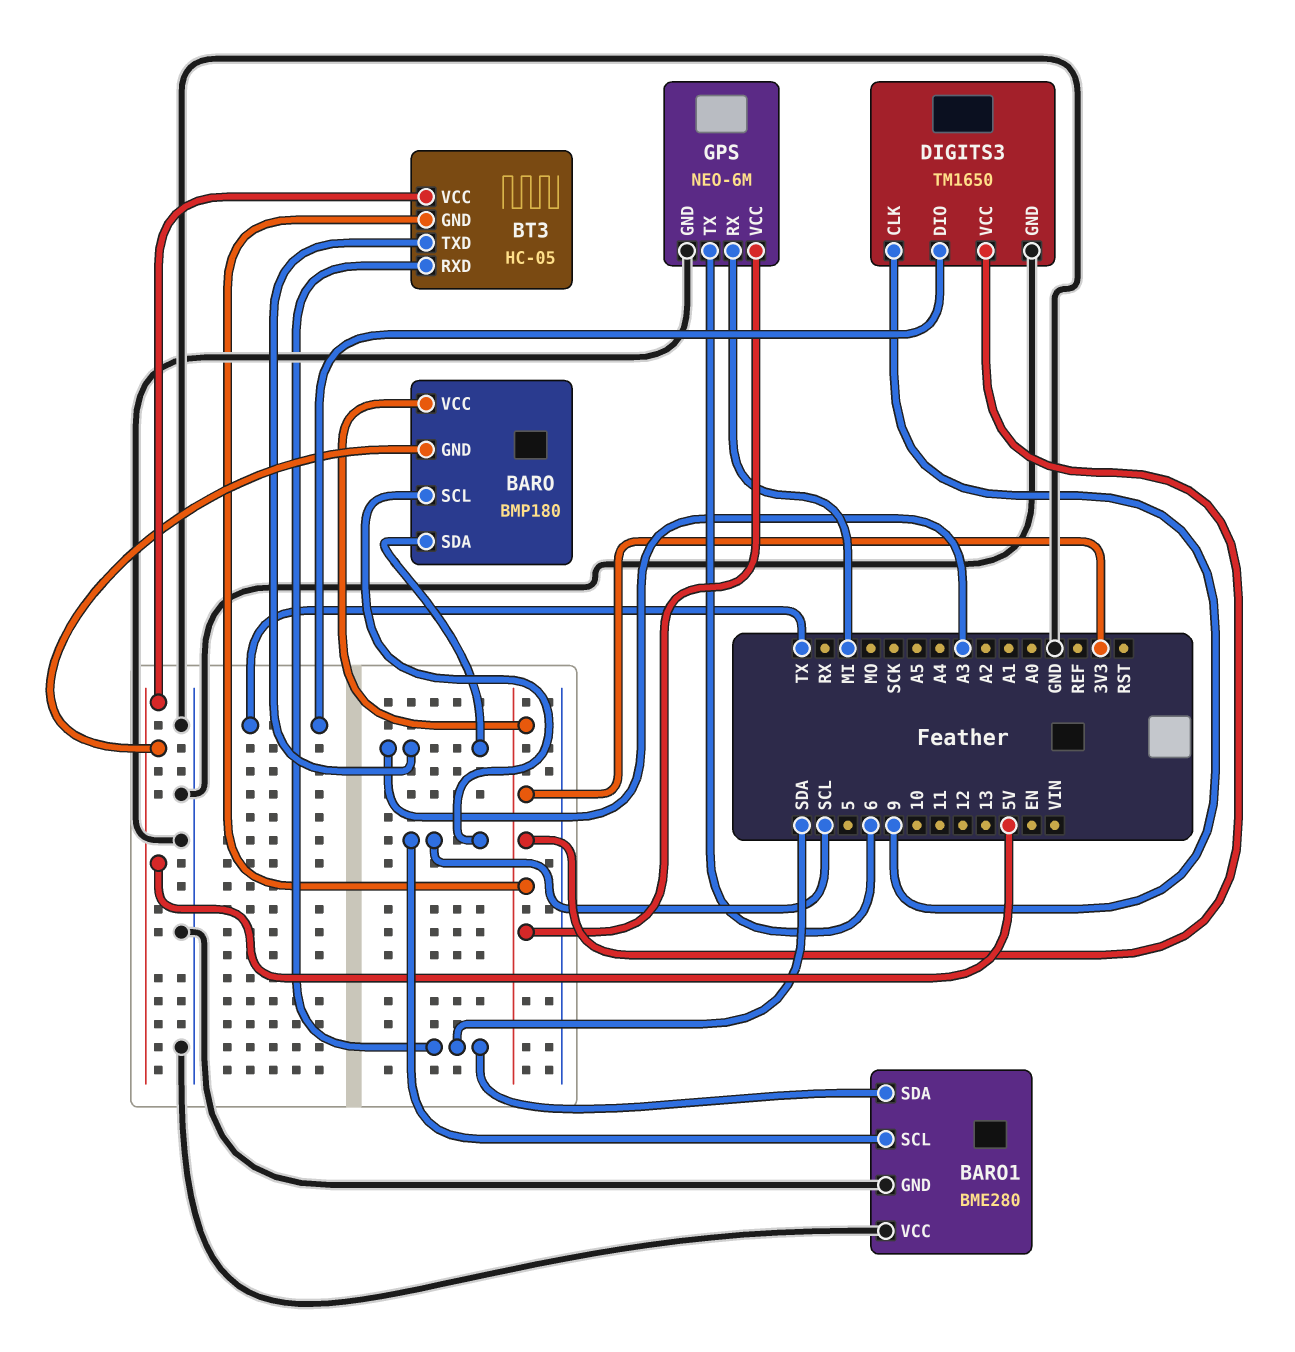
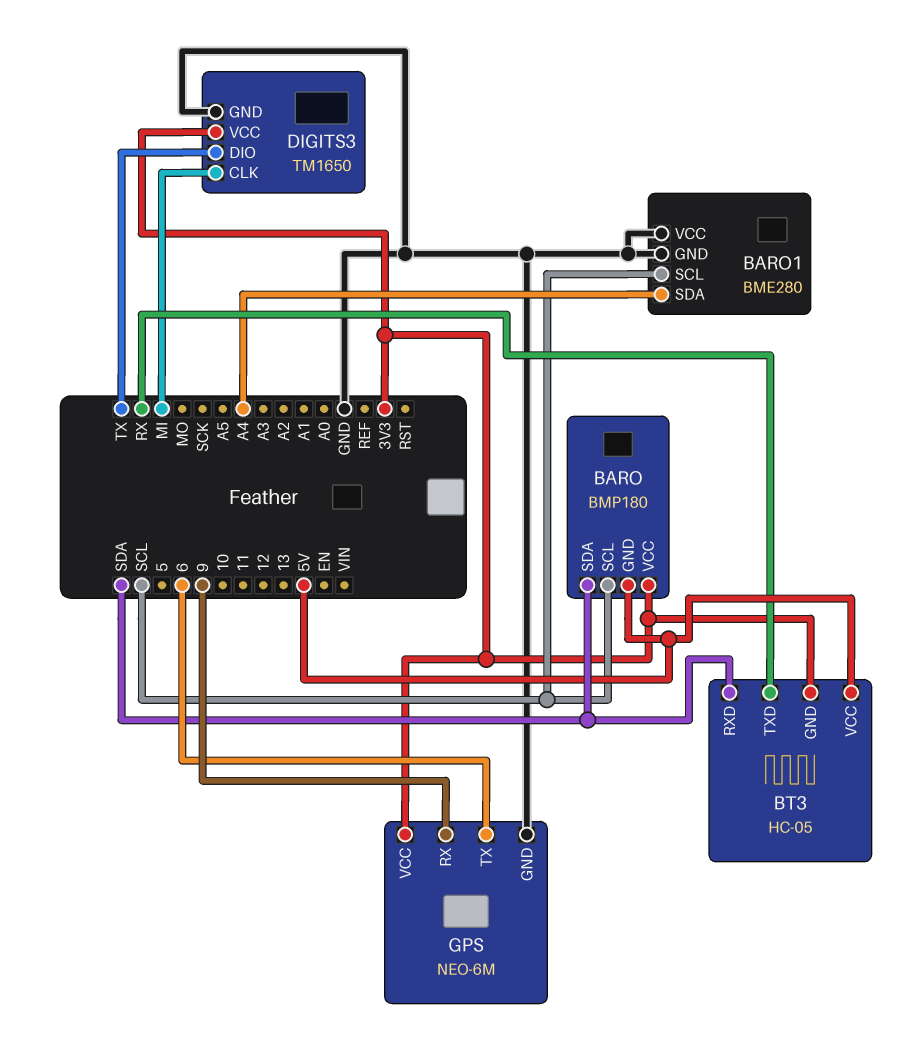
BARO pin SDA: A3 -> SDA
BARO1 pin SDA: SDA -> A4
BT3 pin TXD: A3 -> RX
DIGITS3 pin CLK: 9 -> MI
GPS pin RX: MI -> 9

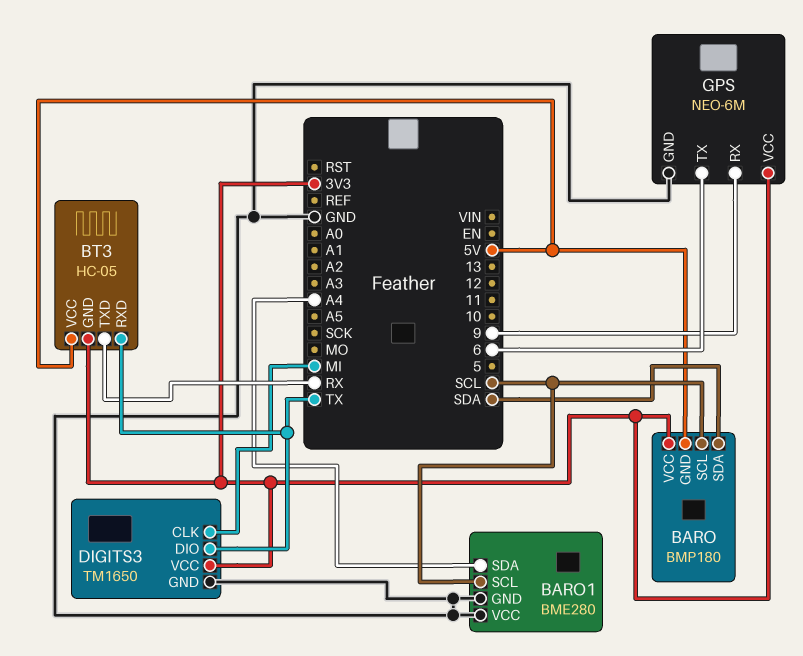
BT3 pin RXD: SDA -> TX

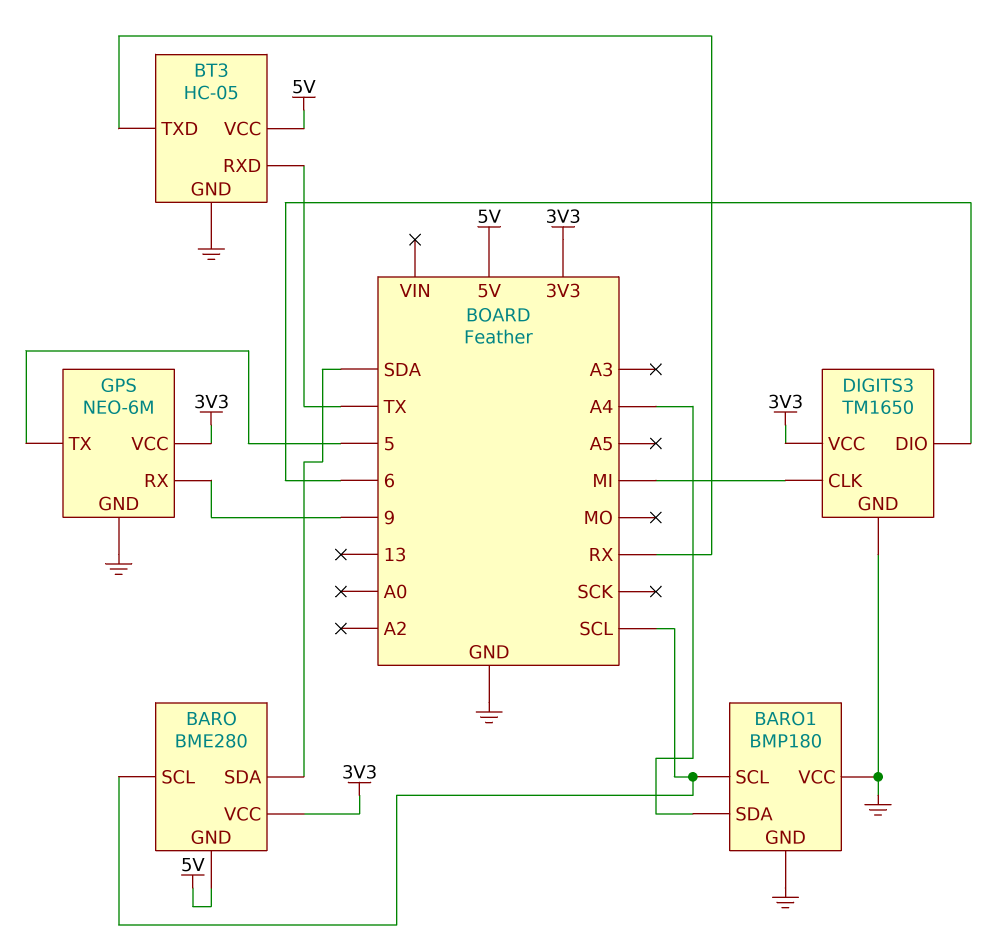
BARO: BMP180 -> BME280
BARO1: BME280 -> BMP180
BT3 pin GND: 3V3 -> GND
DIGITS3 pin DIO: TX -> 6
GPS pin TX: 6 -> 5

